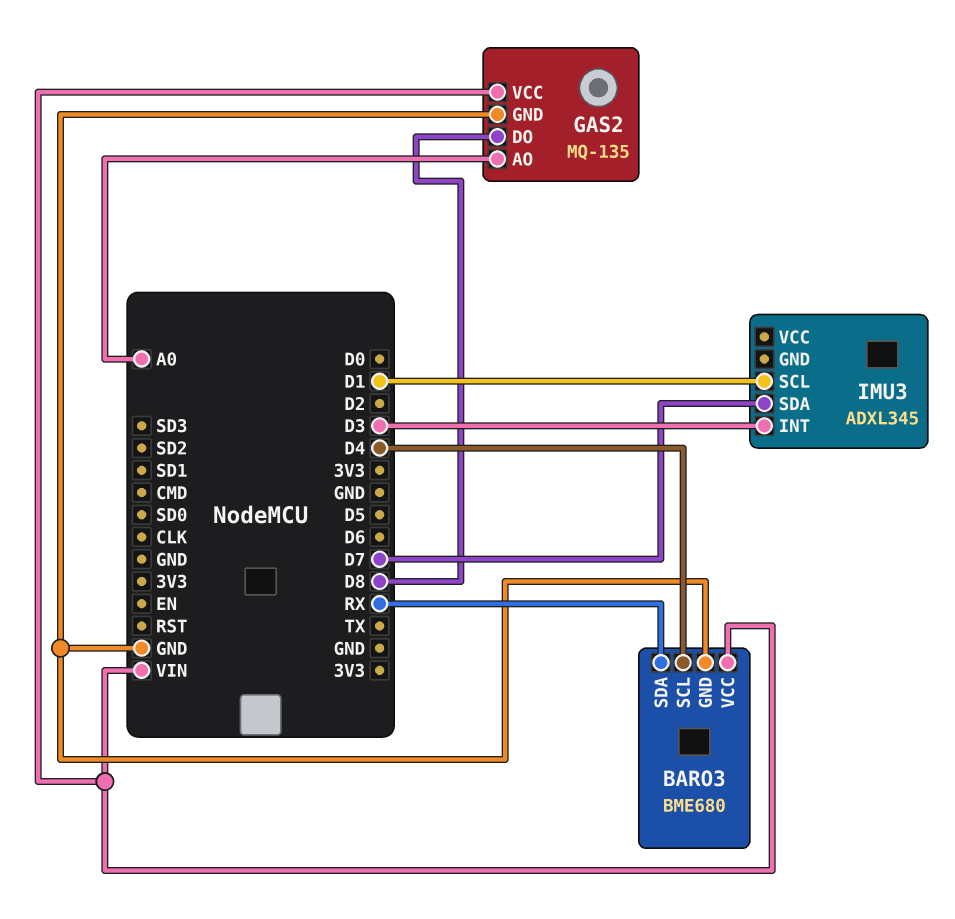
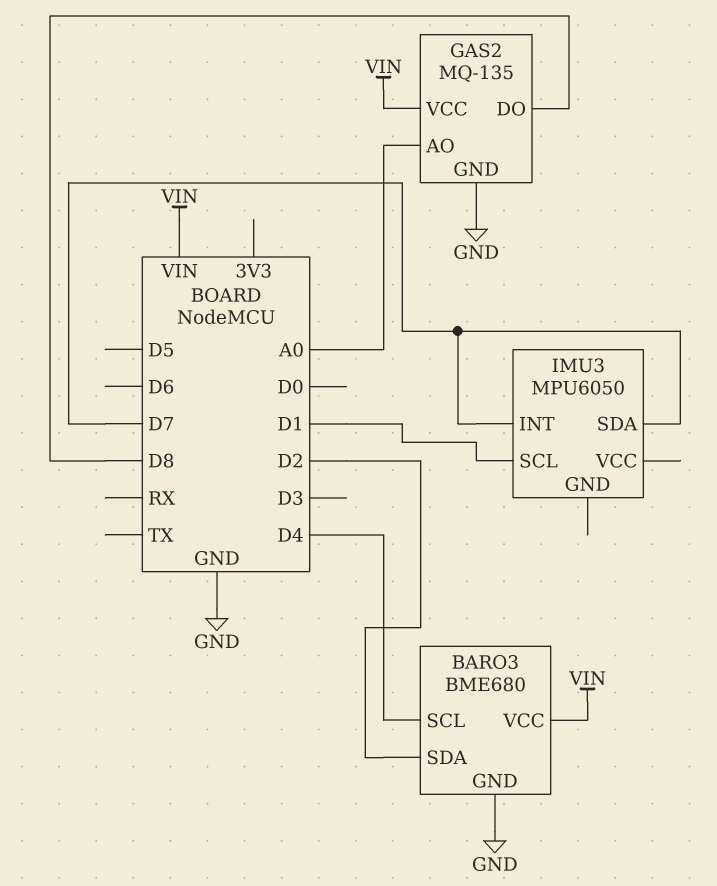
BARO3 pin SDA: RX -> D2
IMU3: ADXL345 -> MPU6050
IMU3 pin INT: D3 -> D7

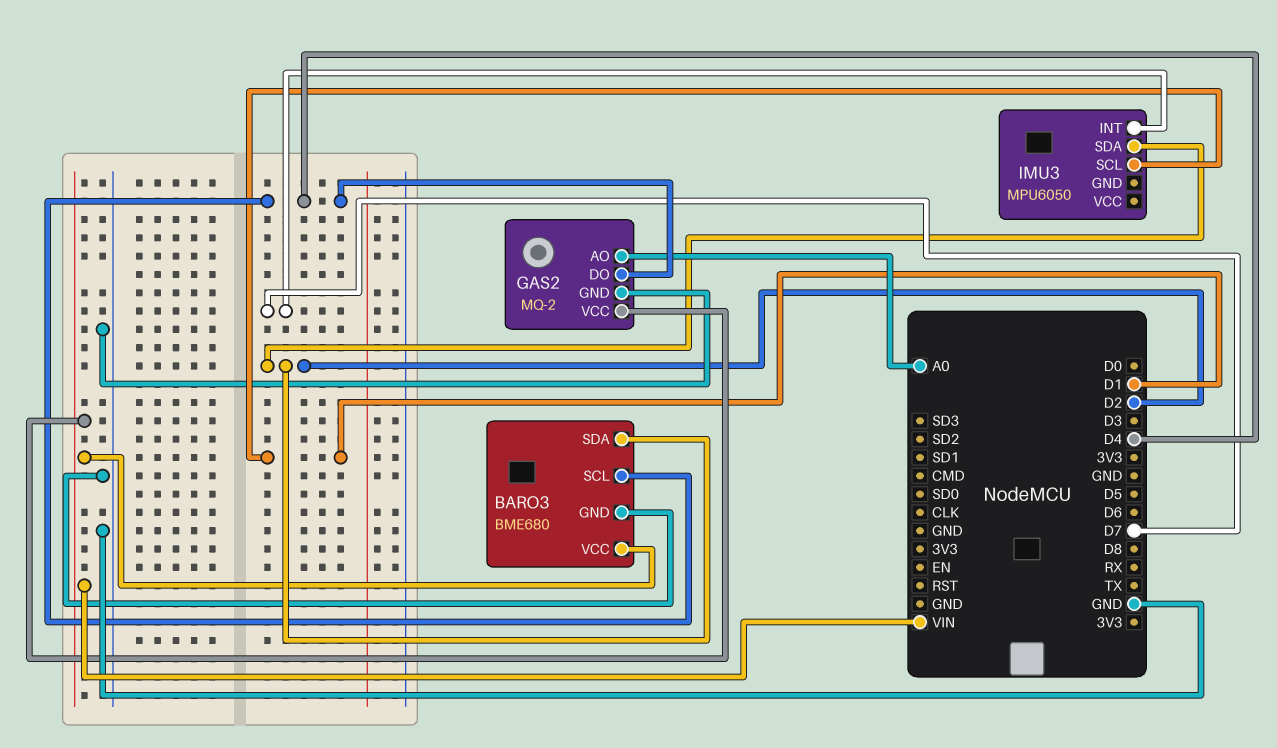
GAS2: MQ-135 -> MQ-2
GAS2 pin DO: D8 -> D4
IMU3 pin SDA: D7 -> D2

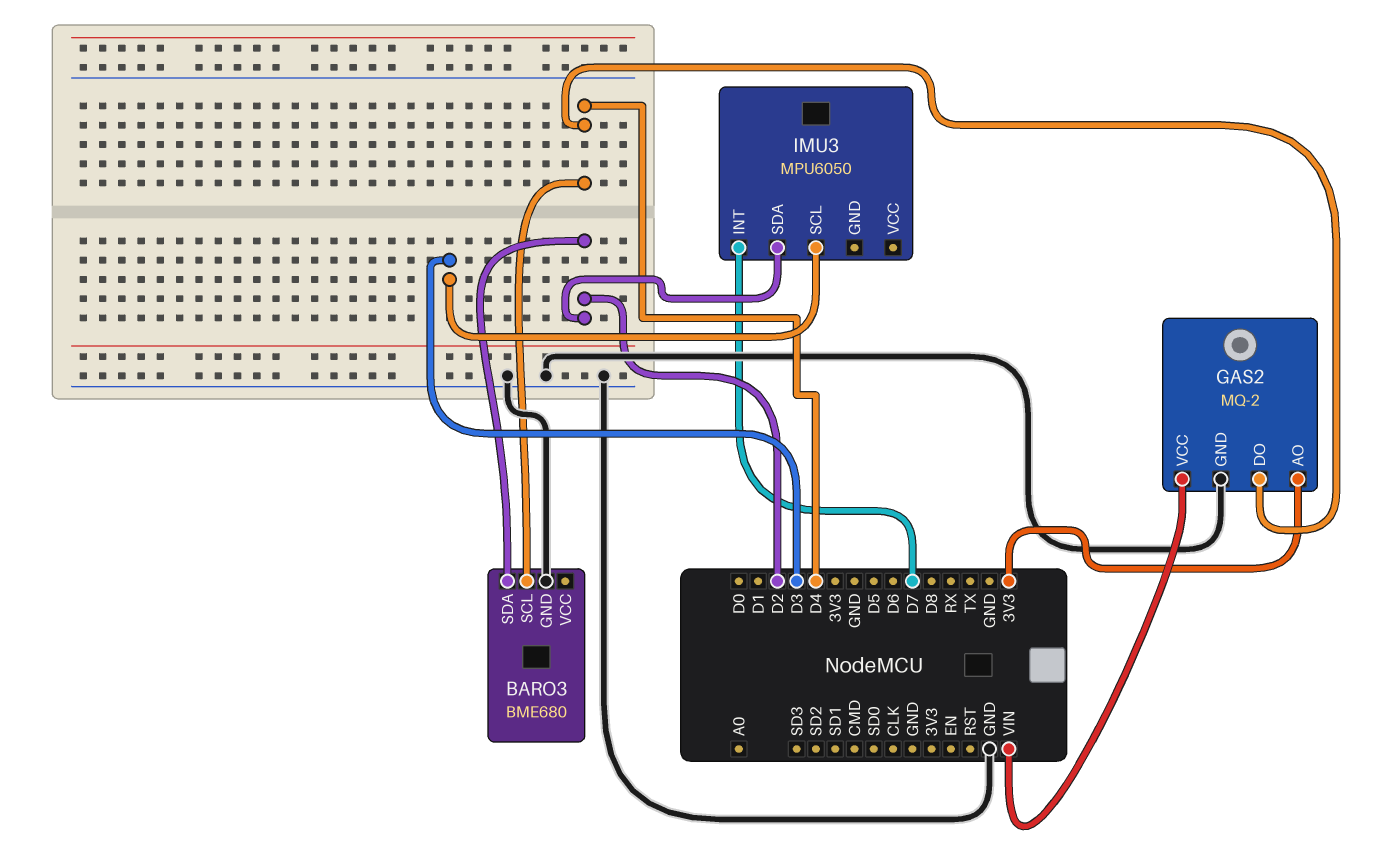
BARO3 pin VCC: VIN -> none
GAS2 pin AO: A0 -> 3V3
IMU3 pin SCL: D1 -> D3

